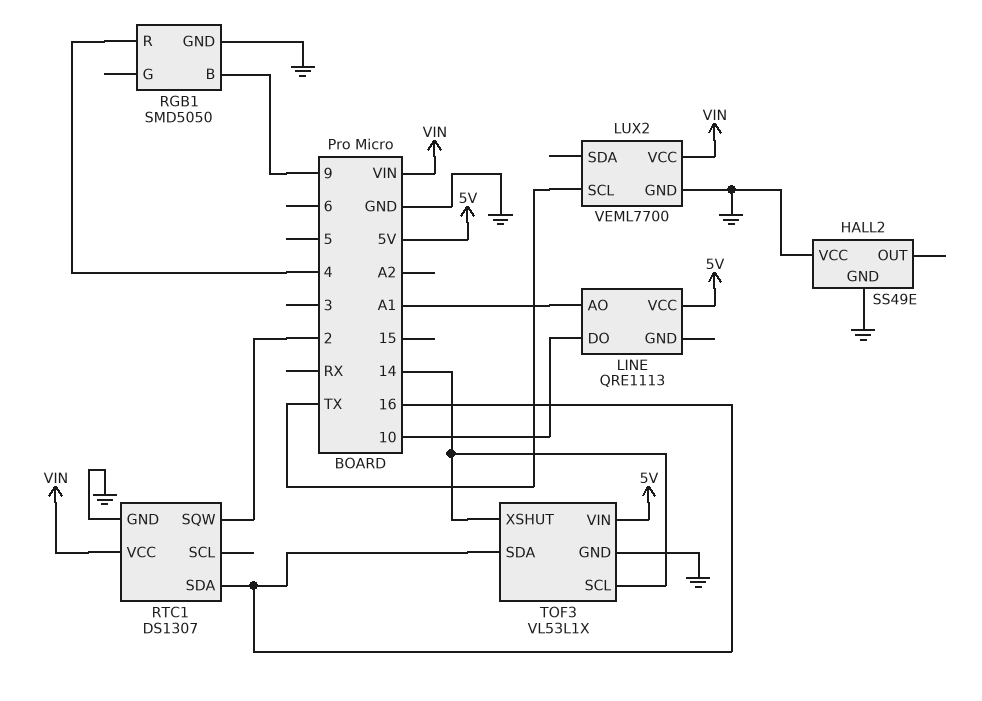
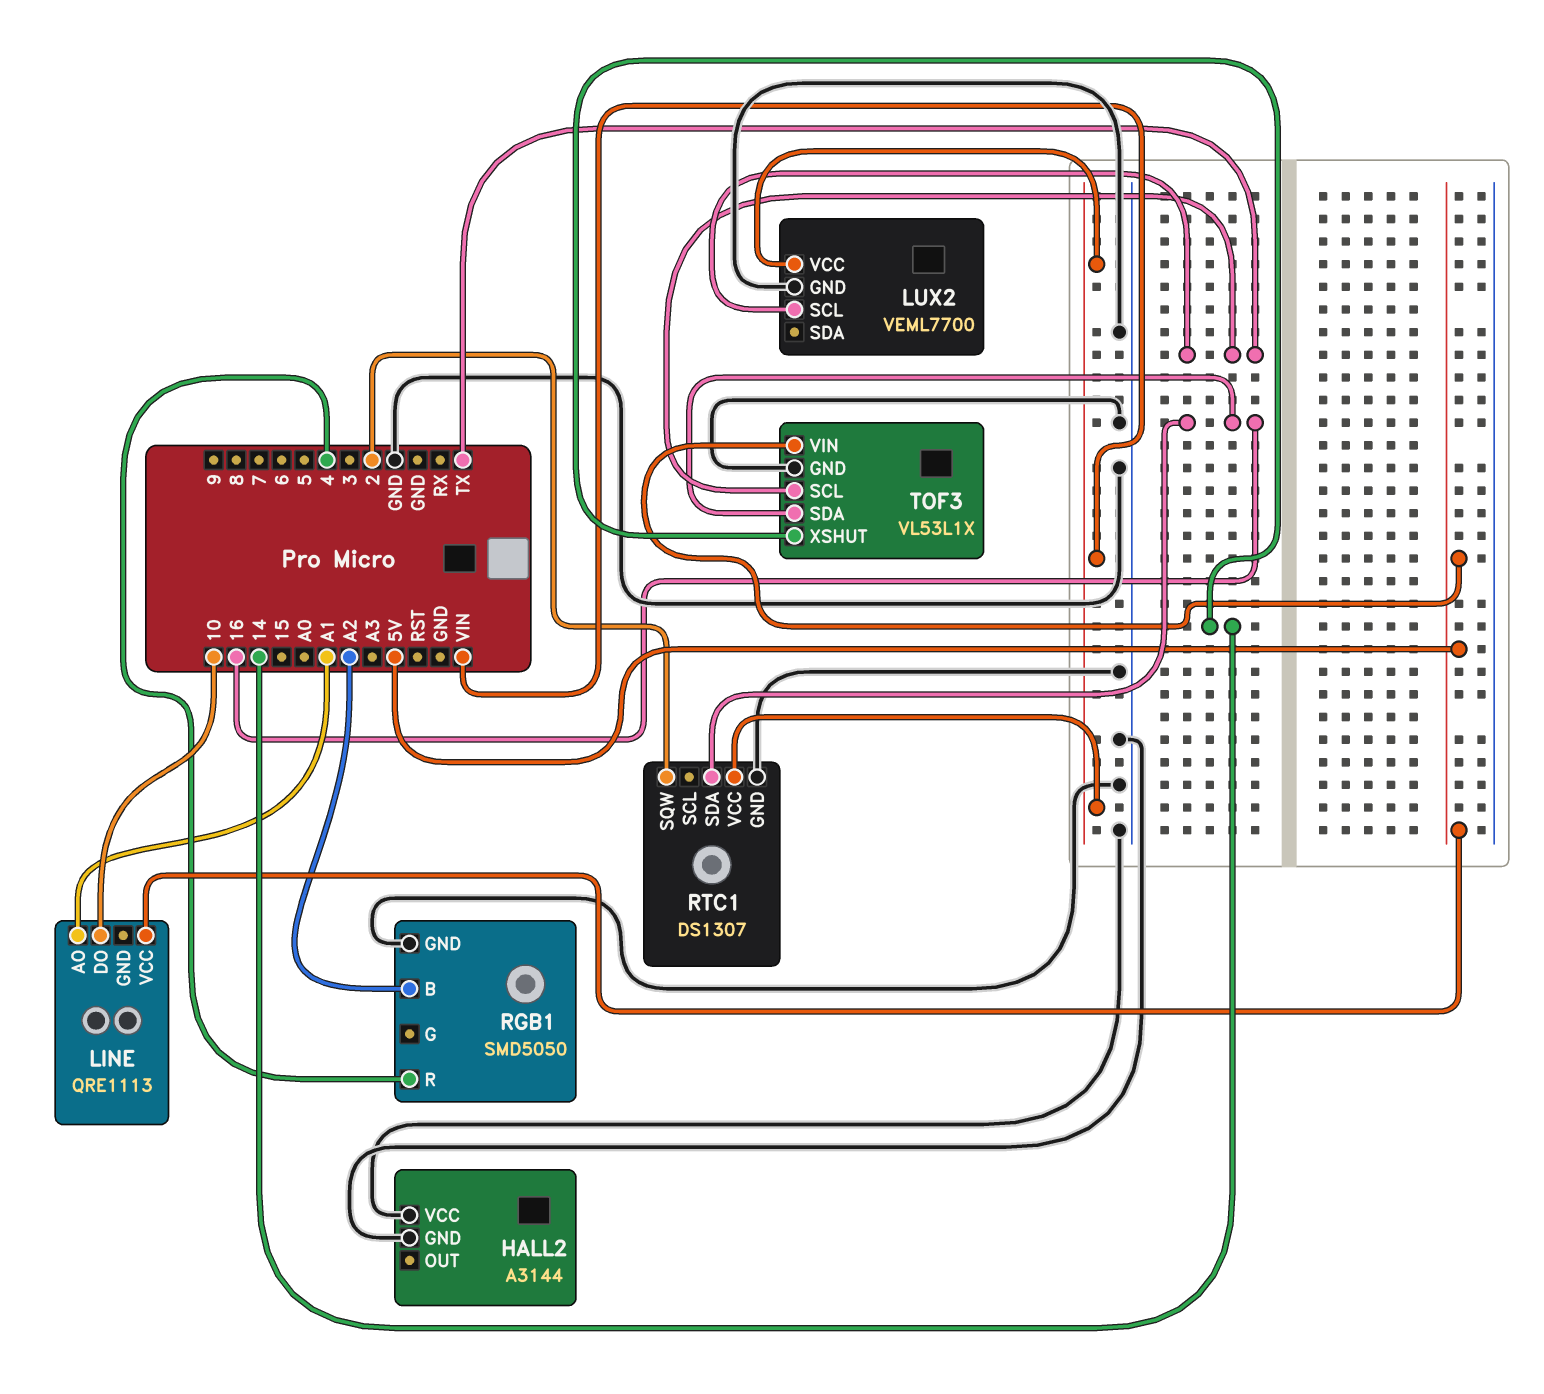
HALL2: SS49E -> A3144
RGB1 pin B: 9 -> A2
TOF3 pin SCL: 14 -> TX

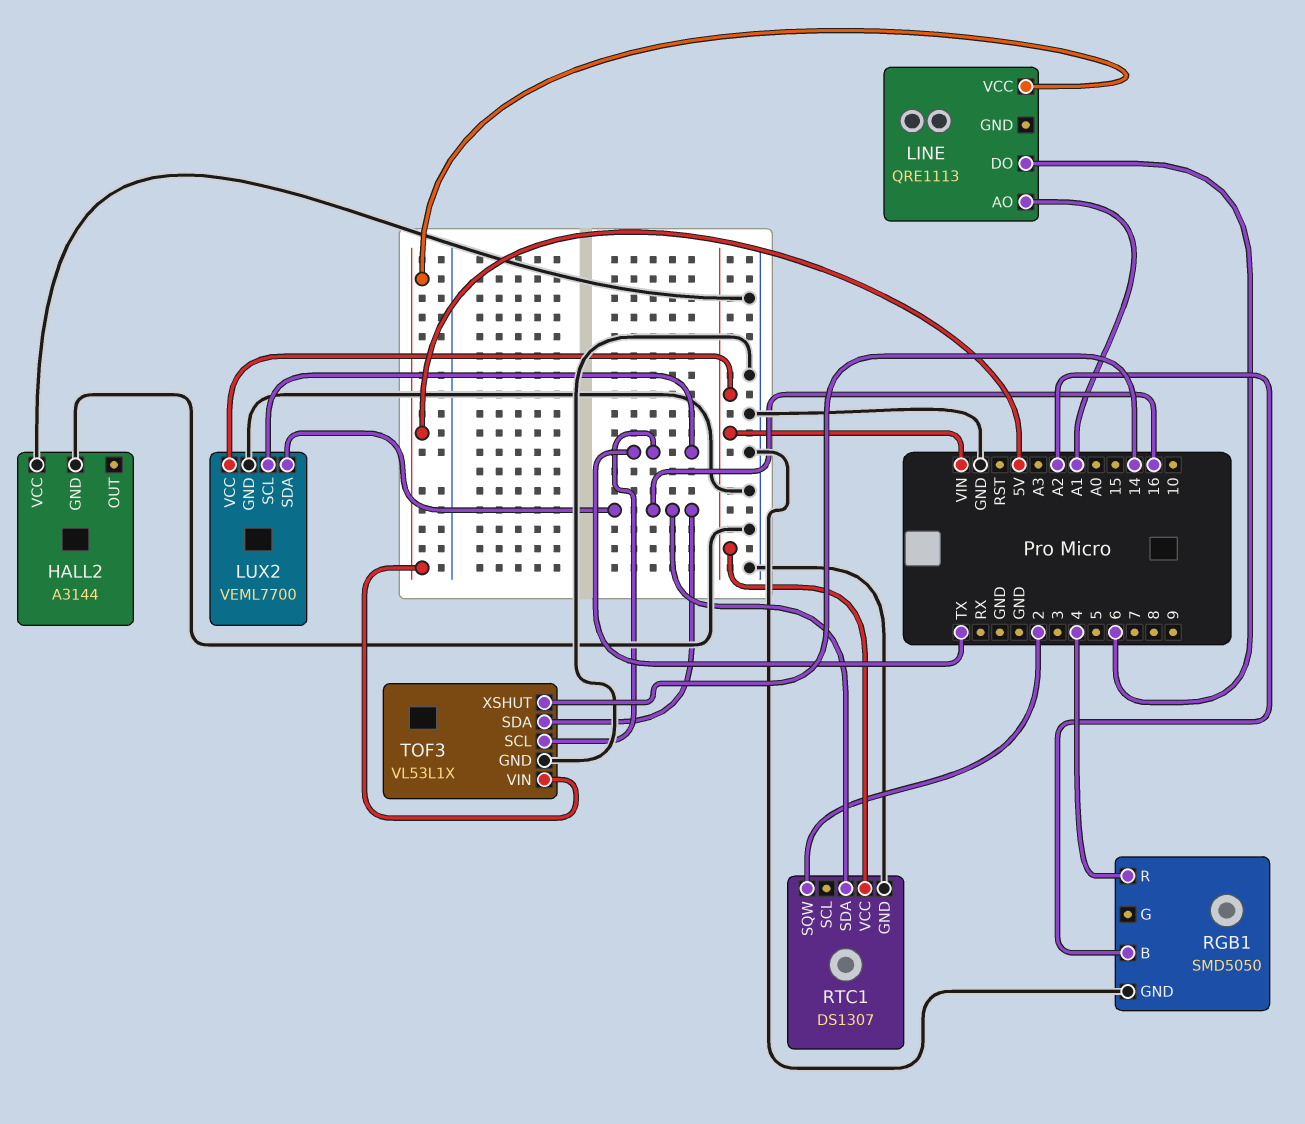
LINE pin DO: 10 -> 6
LUX2 pin SDA: none -> 16

